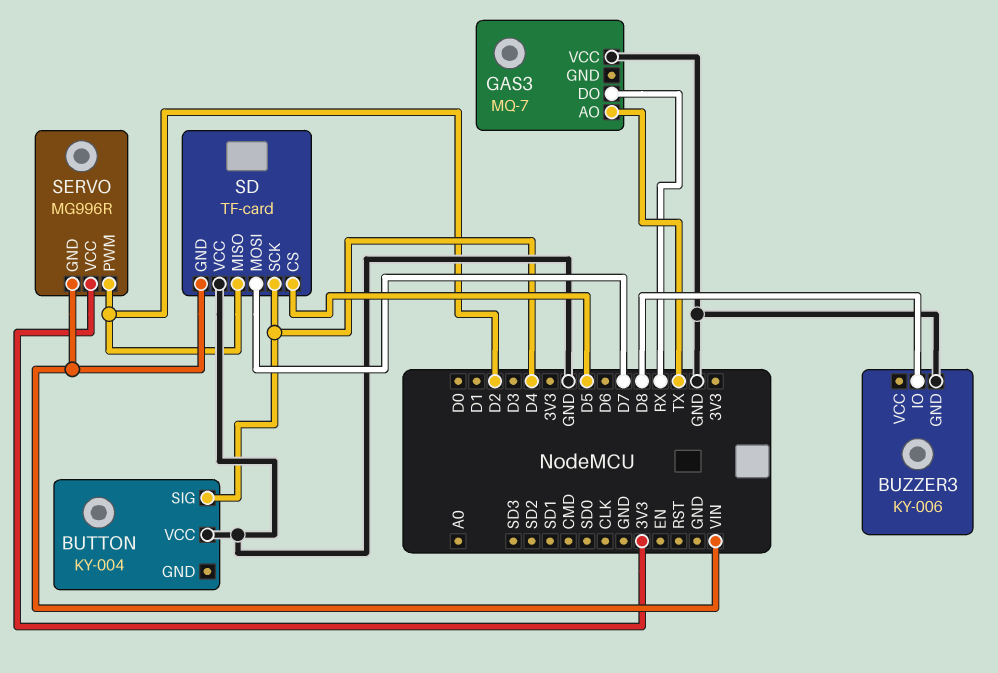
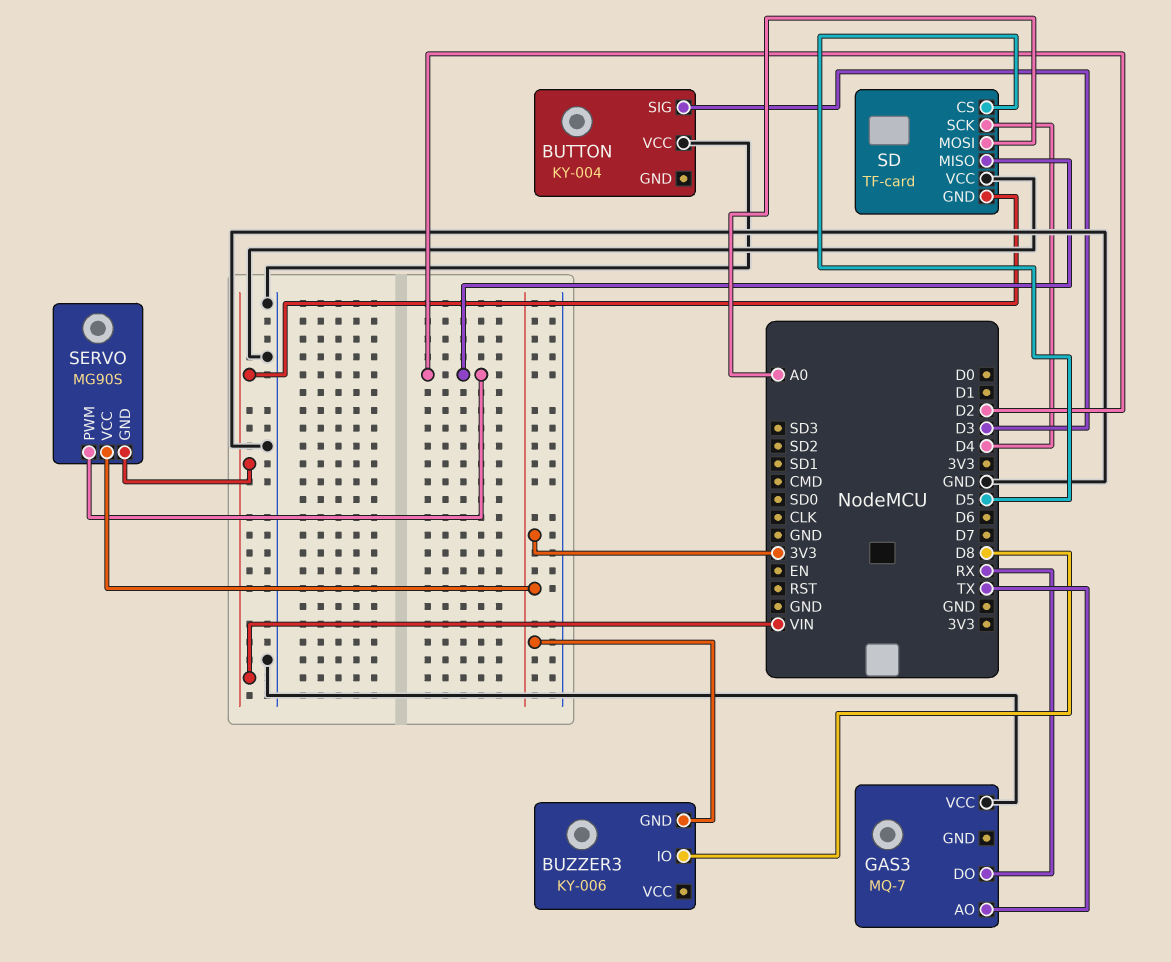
BUTTON pin SIG: D4 -> D3
BUZZER3 pin GND: GND -> 3V3
SD pin MOSI: D7 -> A0
SERVO: MG996R -> MG90S

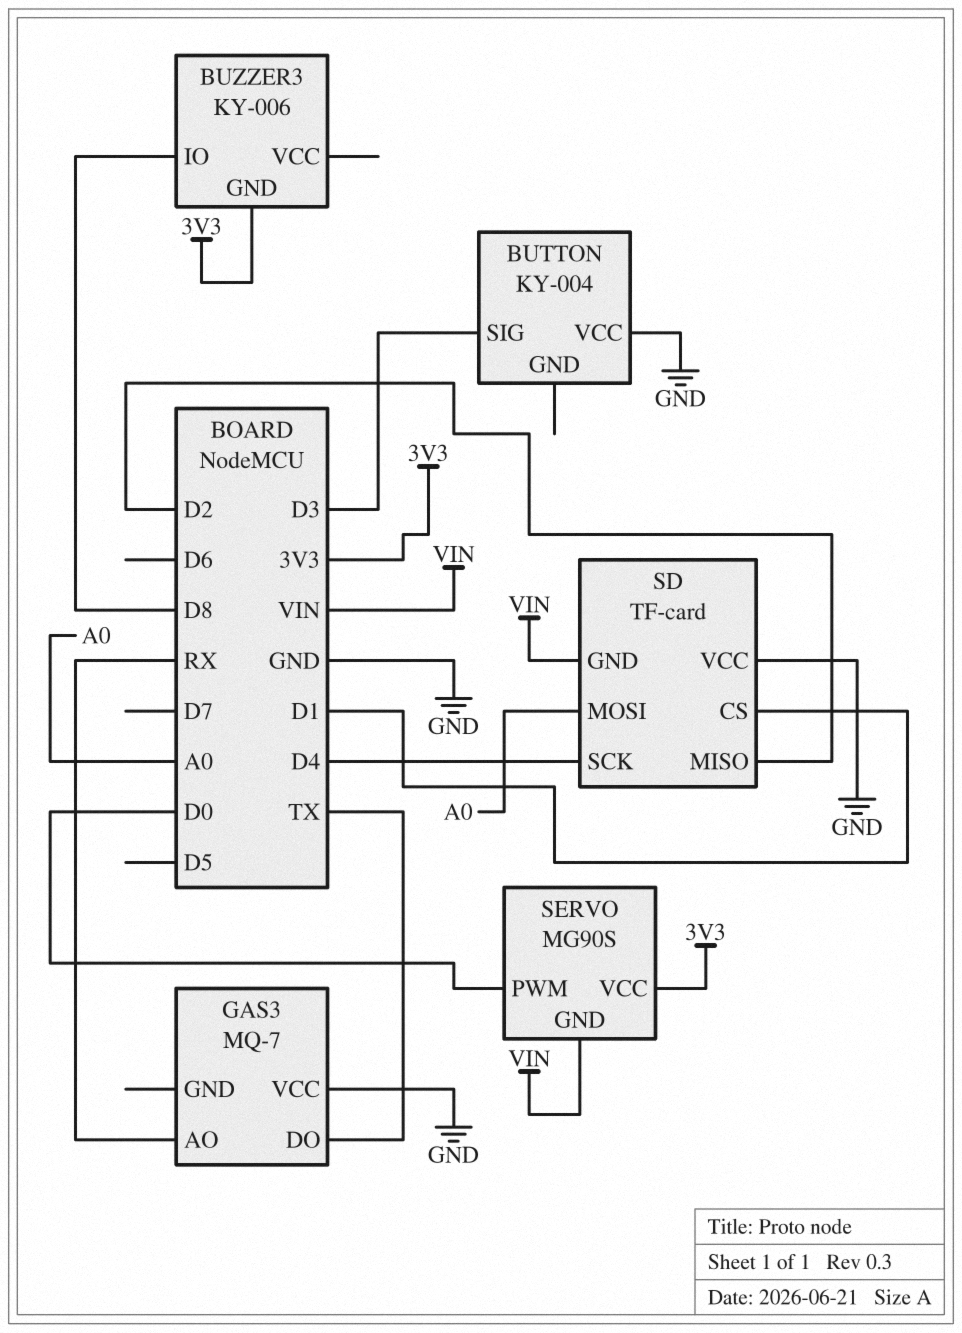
GAS3 pin AO: TX -> RX
GAS3 pin DO: RX -> TX
SD pin CS: D5 -> D1
SERVO pin PWM: D2 -> D0

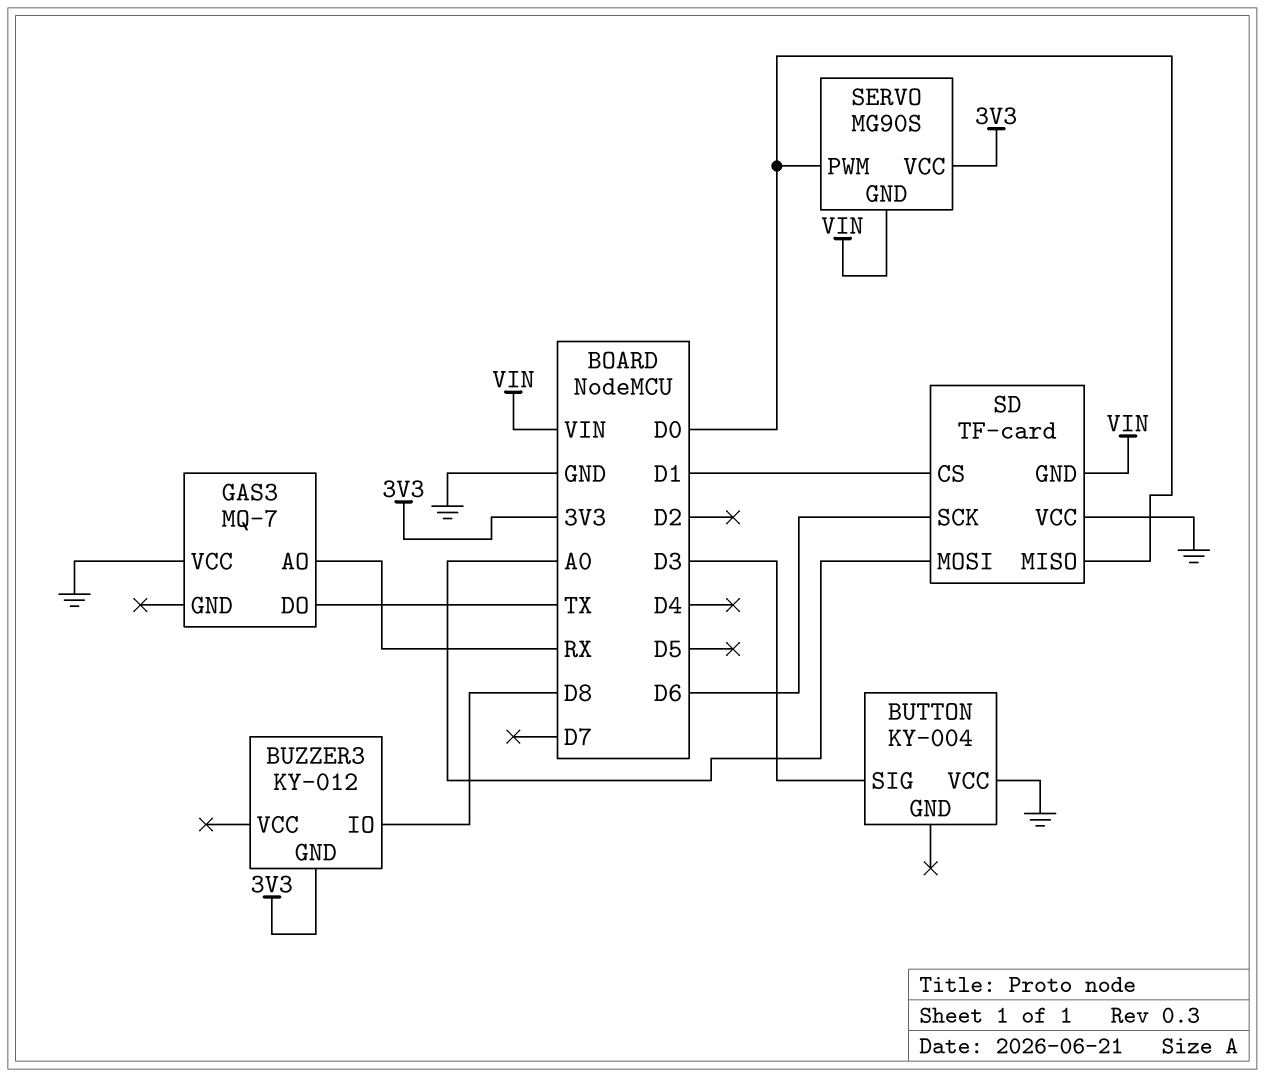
BUZZER3: KY-006 -> KY-012
SD pin MISO: D2 -> D0
SD pin SCK: D4 -> D6

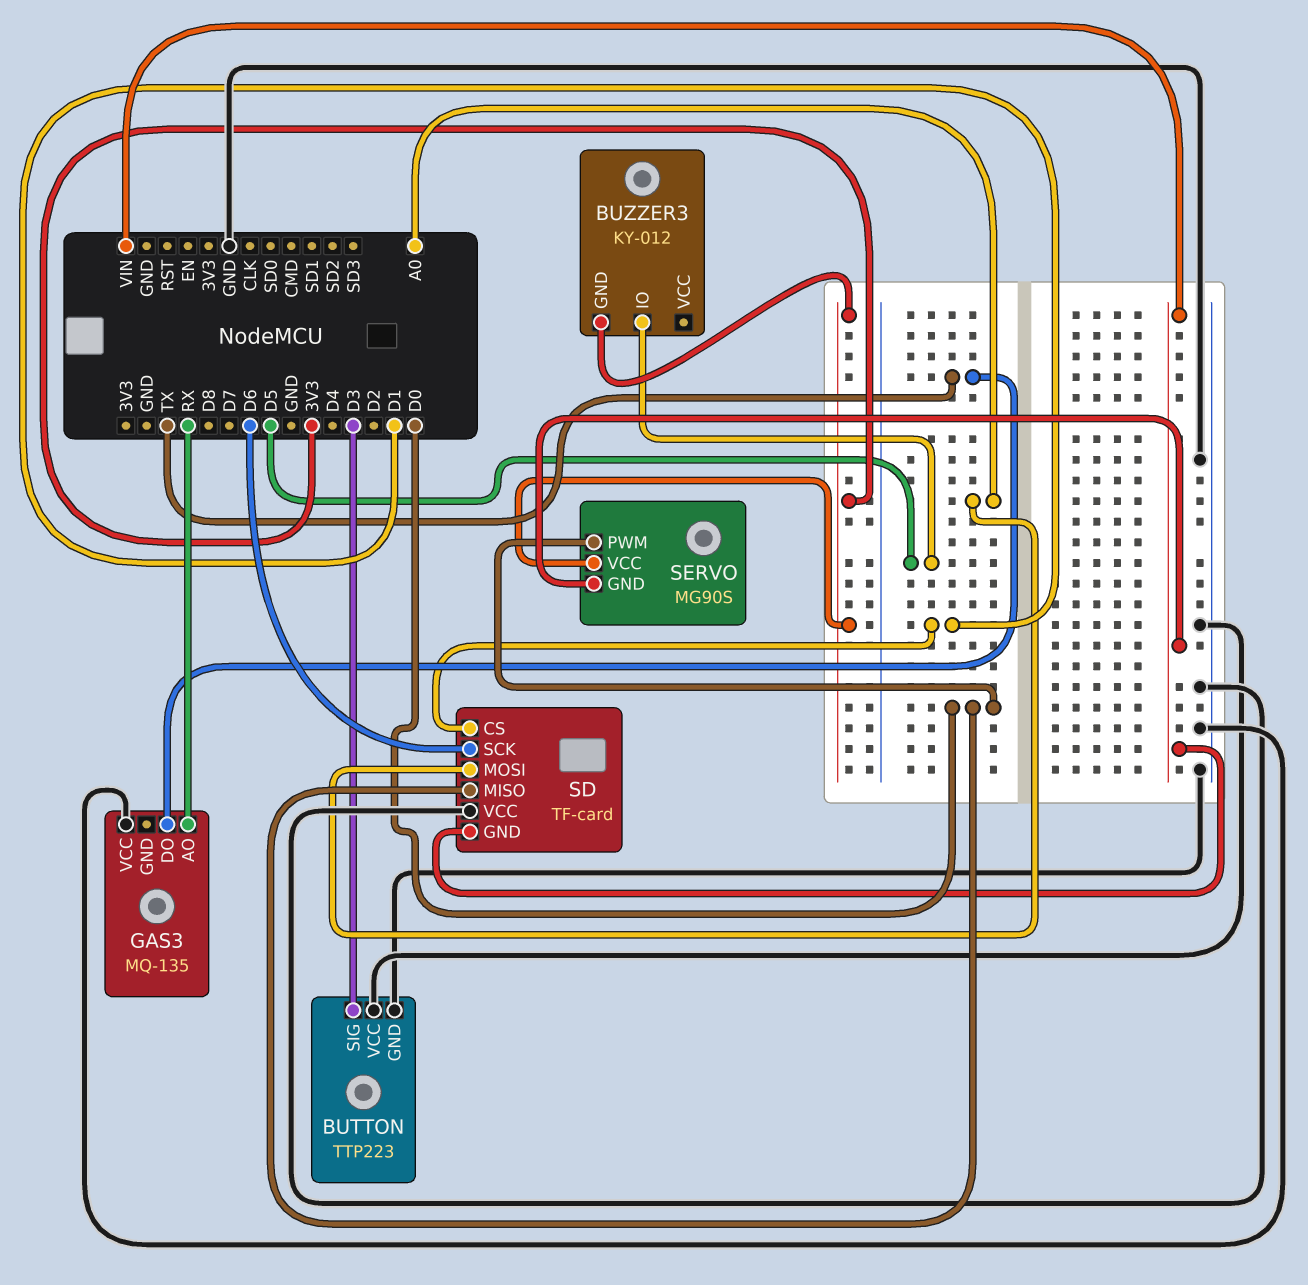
BUTTON: KY-004 -> TTP223
BUTTON pin GND: none -> GND
BUZZER3 pin IO: D8 -> D5
GAS3: MQ-7 -> MQ-135

